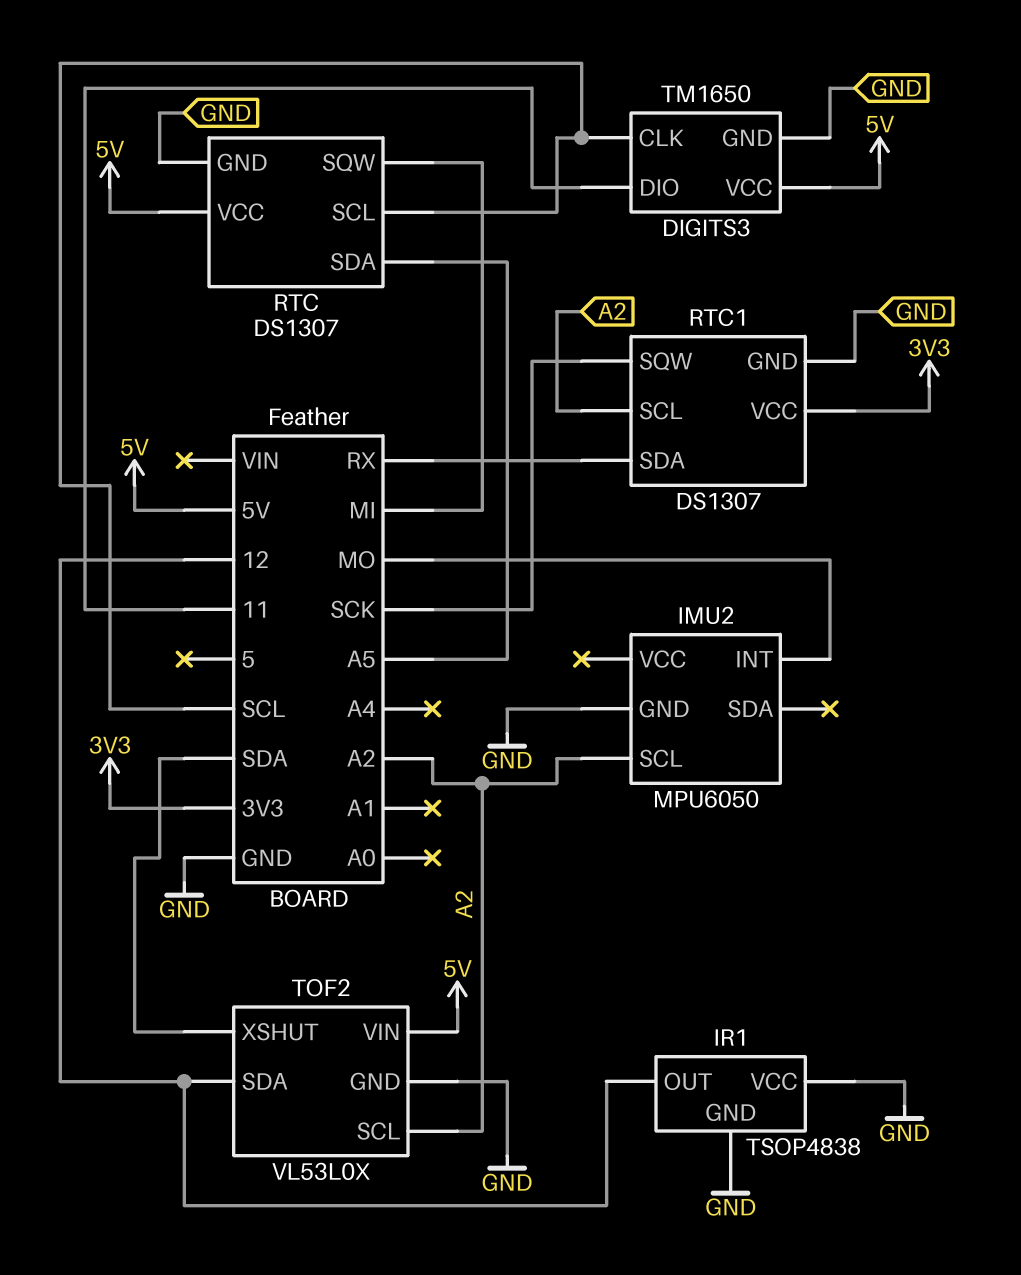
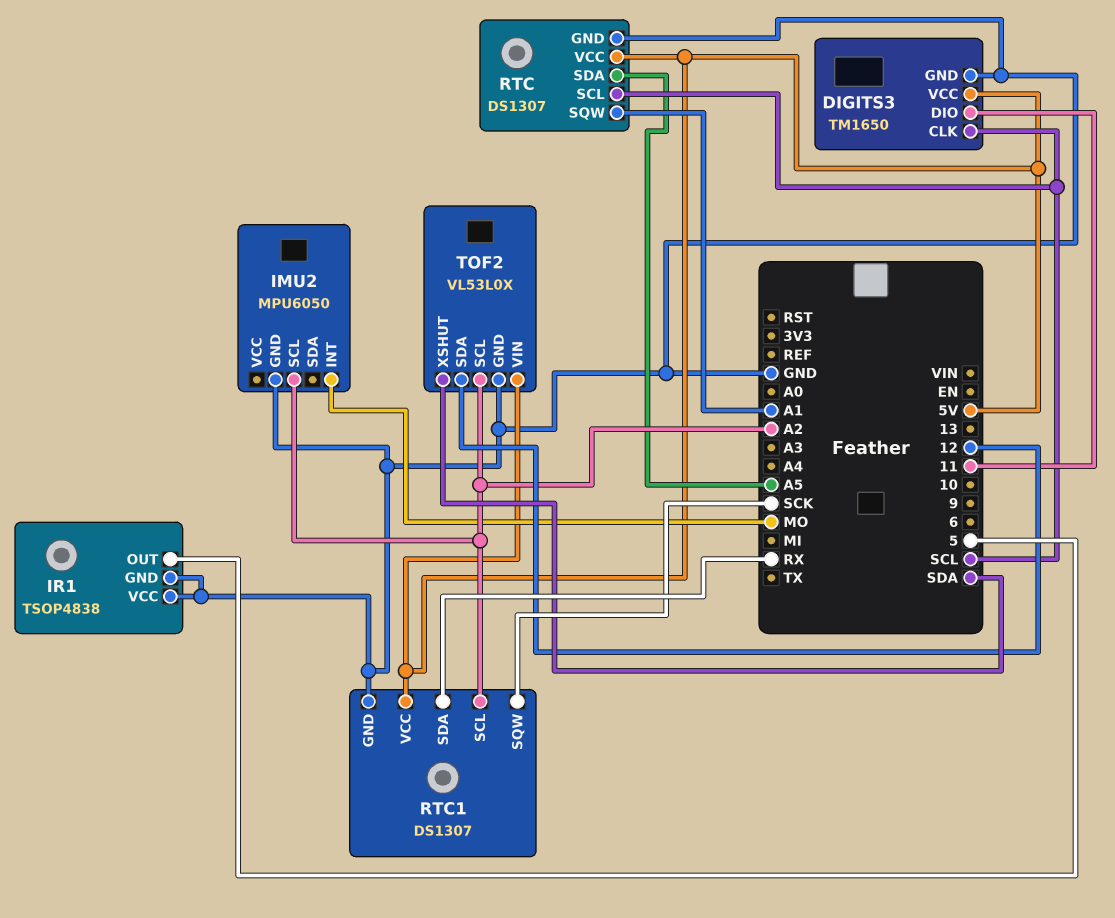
IR1 pin OUT: 12 -> 5
RTC pin SQW: MI -> A1
RTC1 pin VCC: 3V3 -> 5V

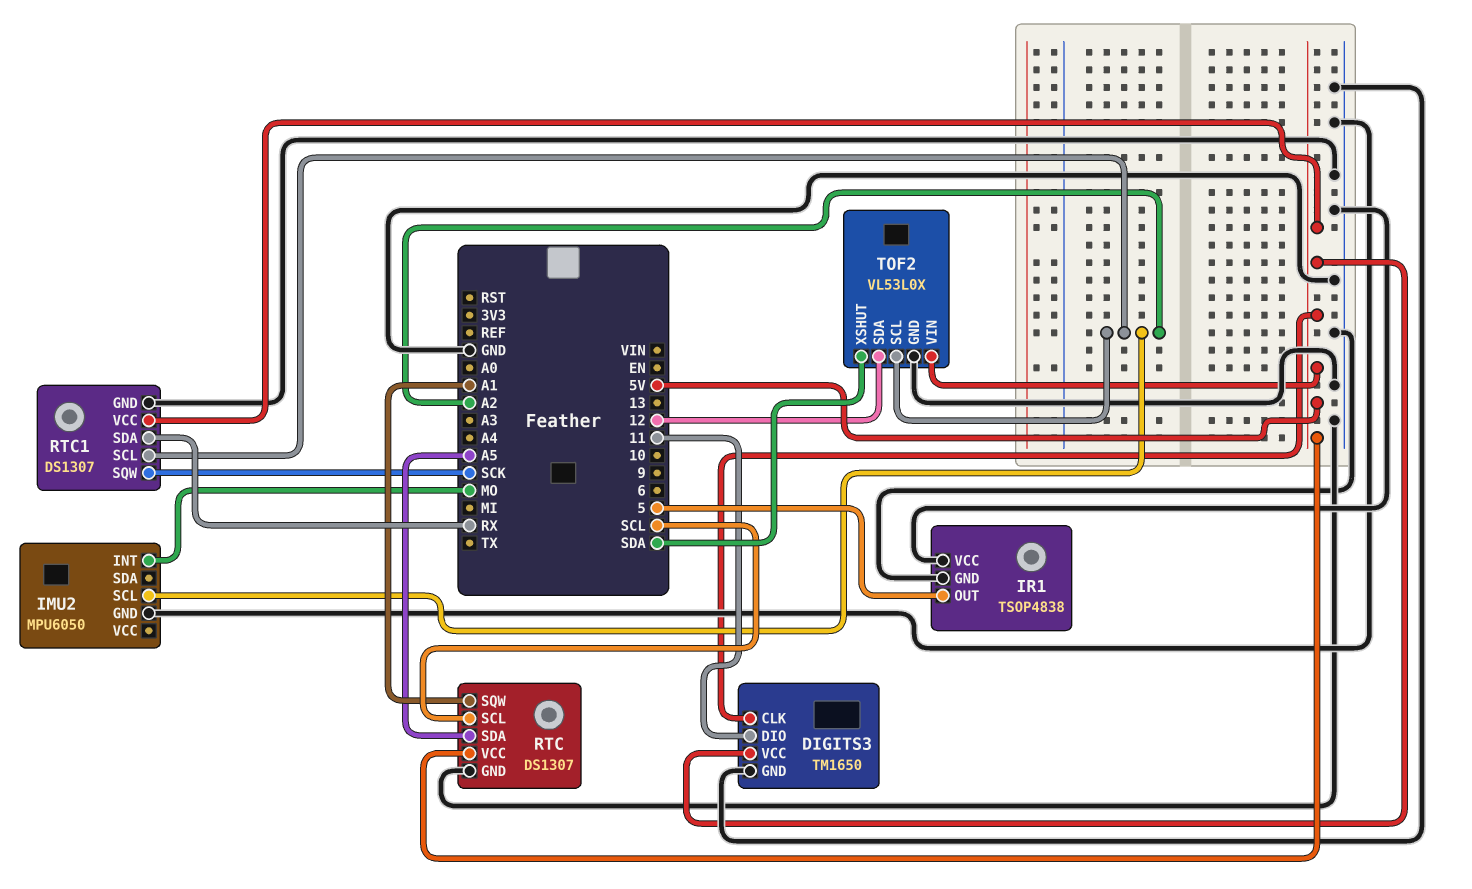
DIGITS3 pin CLK: SCL -> 5V

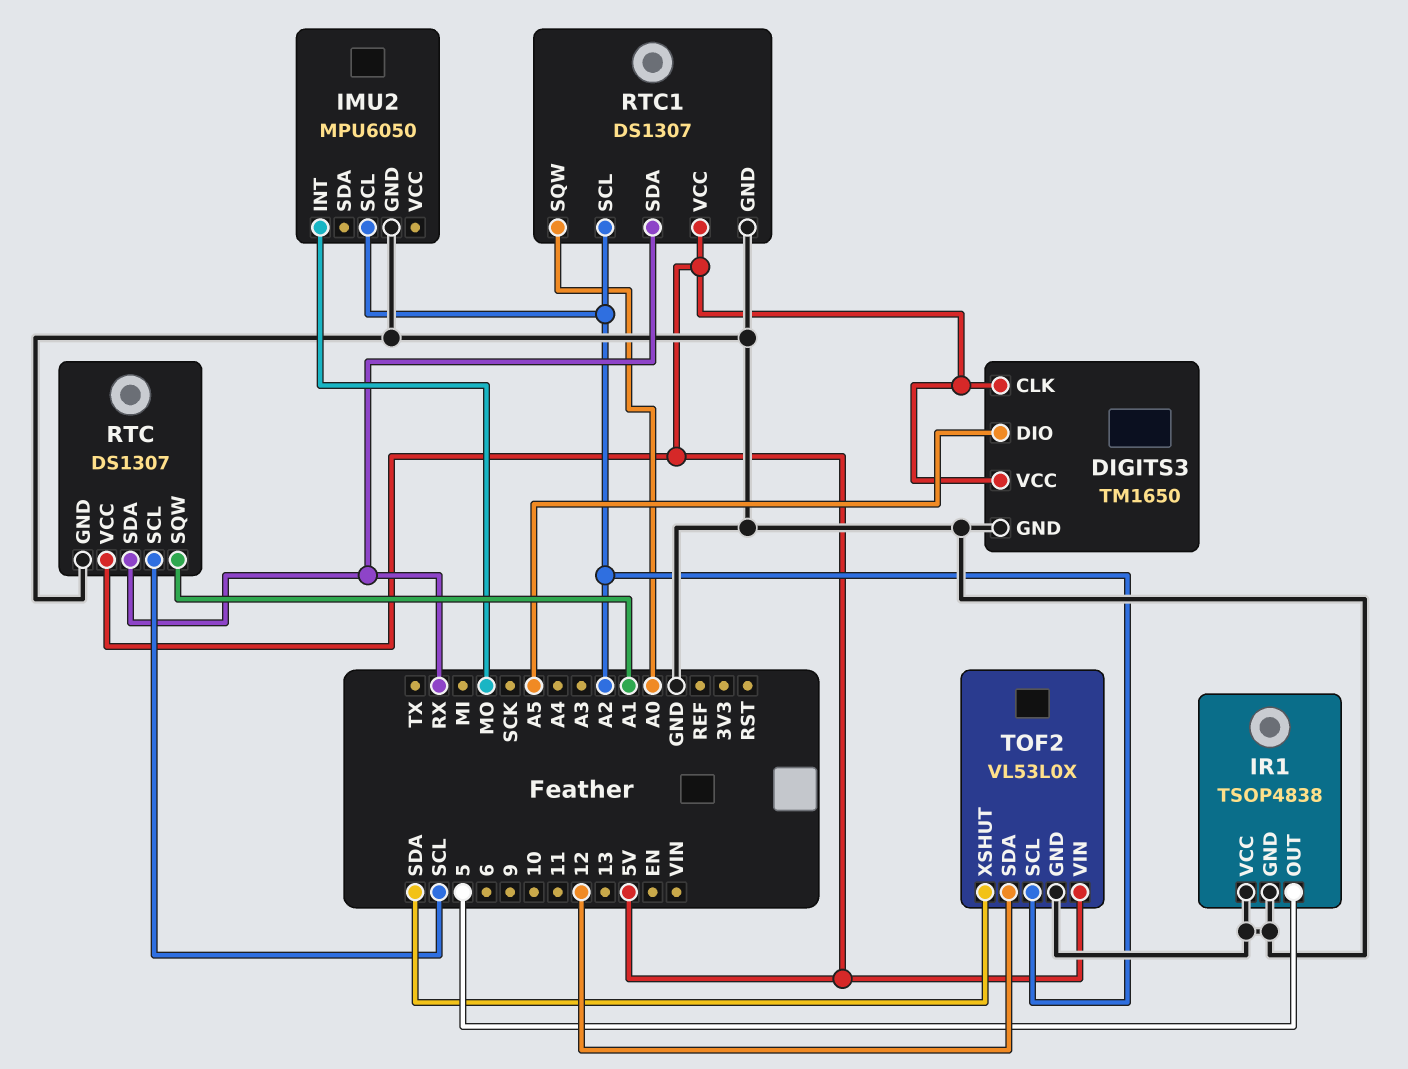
DIGITS3 pin DIO: 11 -> A5
RTC pin SDA: A5 -> RX
RTC1 pin SQW: SCK -> A0

